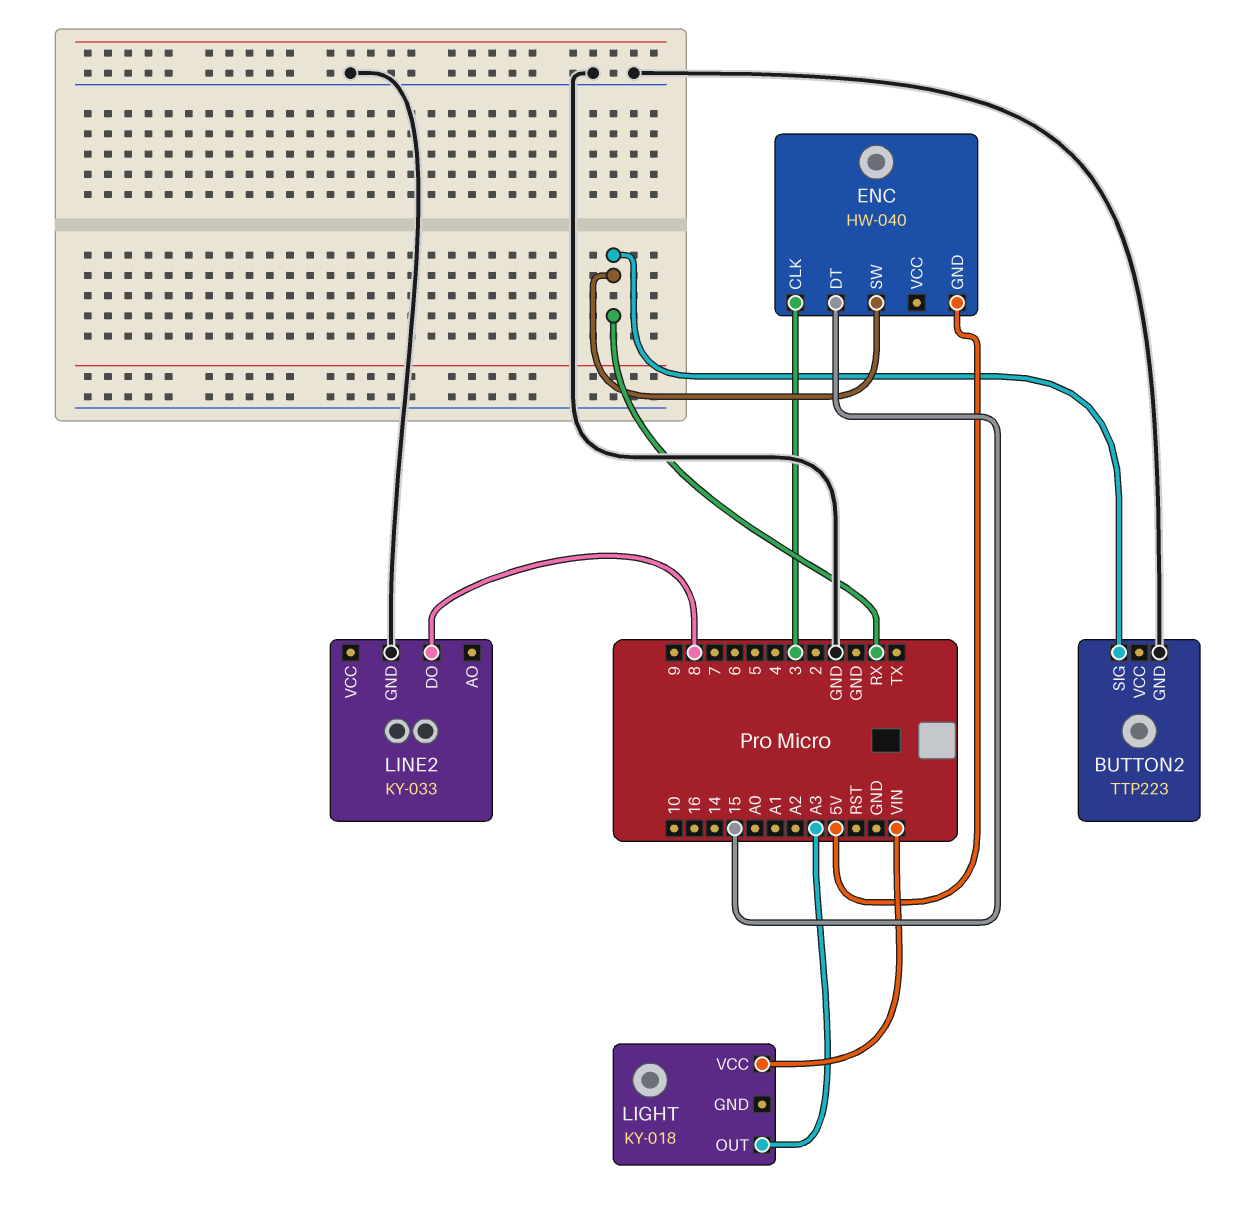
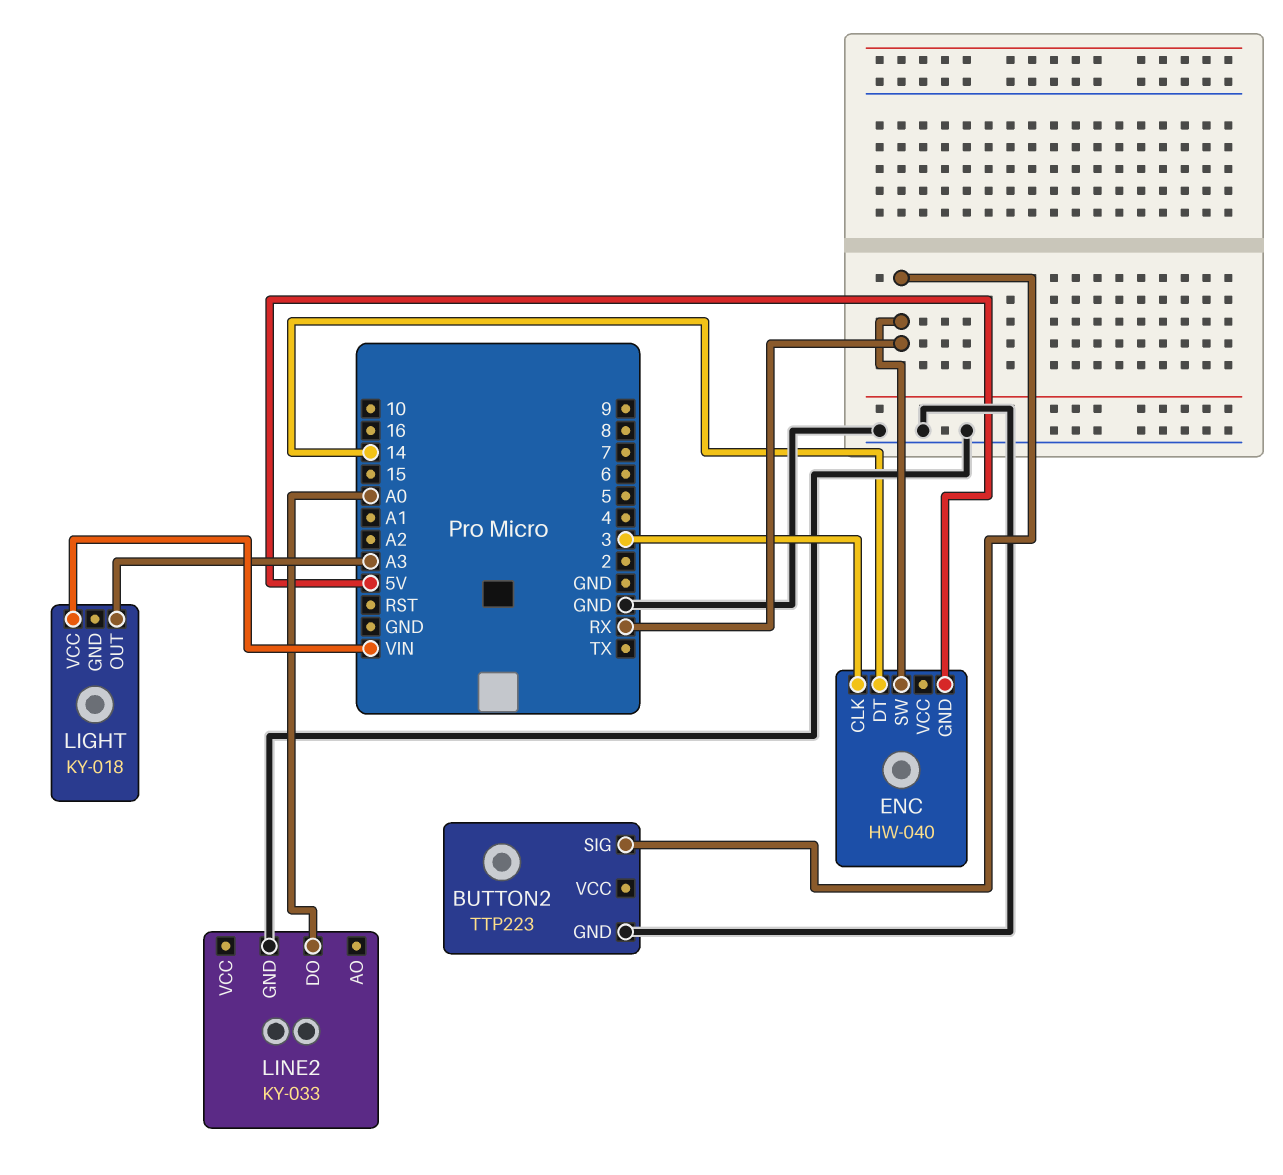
ENC pin DT: 15 -> 14
LINE2 pin DO: 8 -> A0

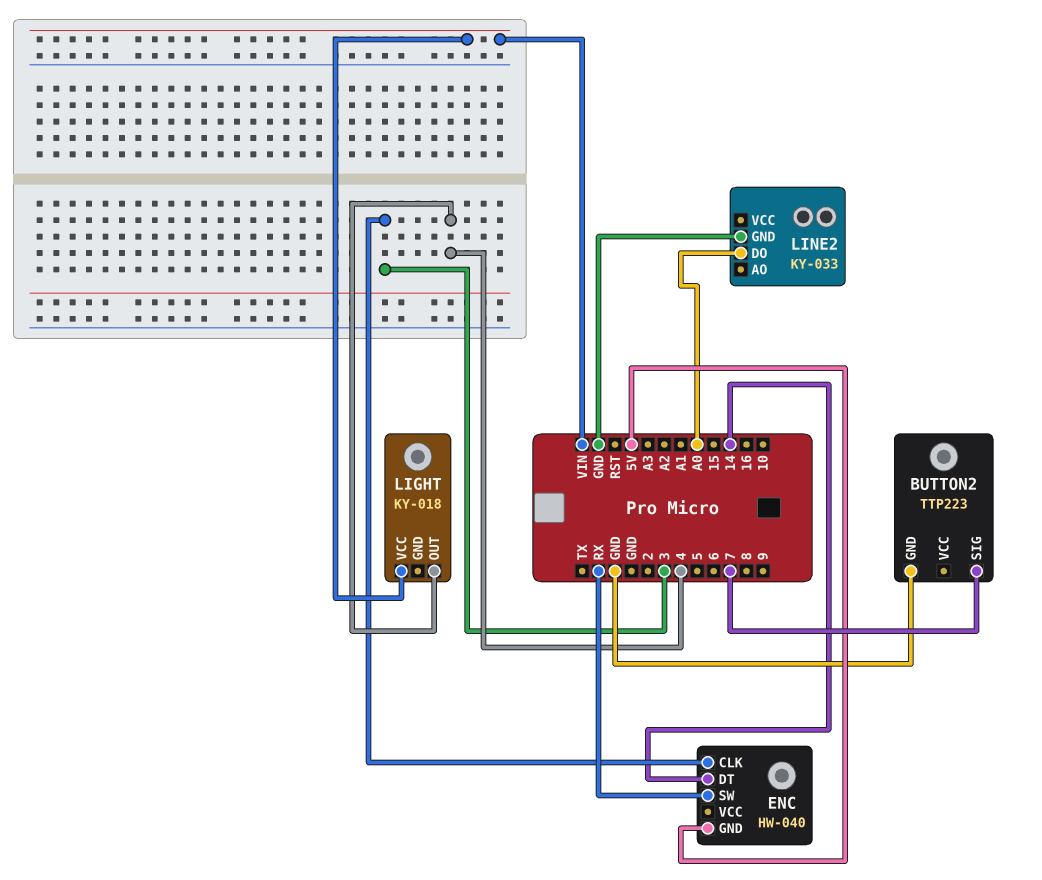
BUTTON2 pin SIG: RX -> 7
LIGHT pin OUT: A3 -> 4

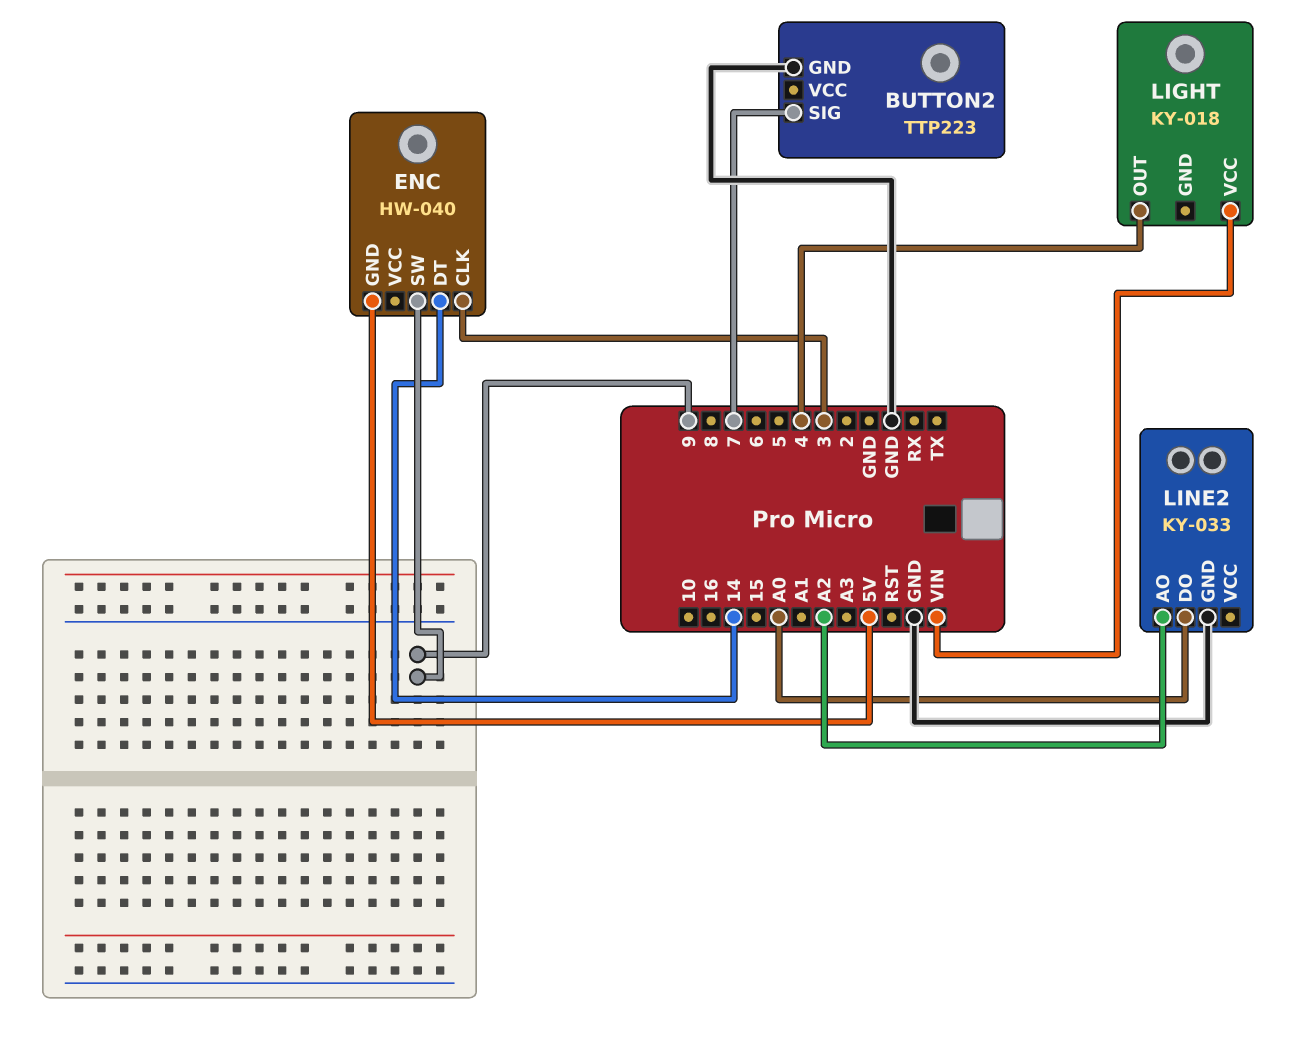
ENC pin SW: RX -> 9
LINE2 pin AO: none -> A2

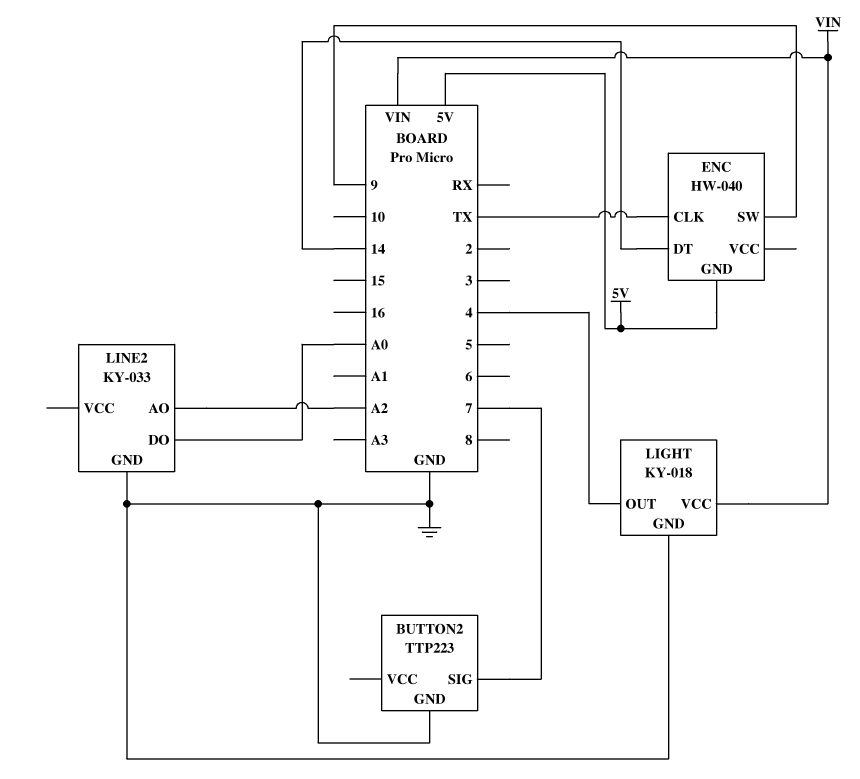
ENC pin CLK: 3 -> TX
LIGHT pin GND: none -> GND

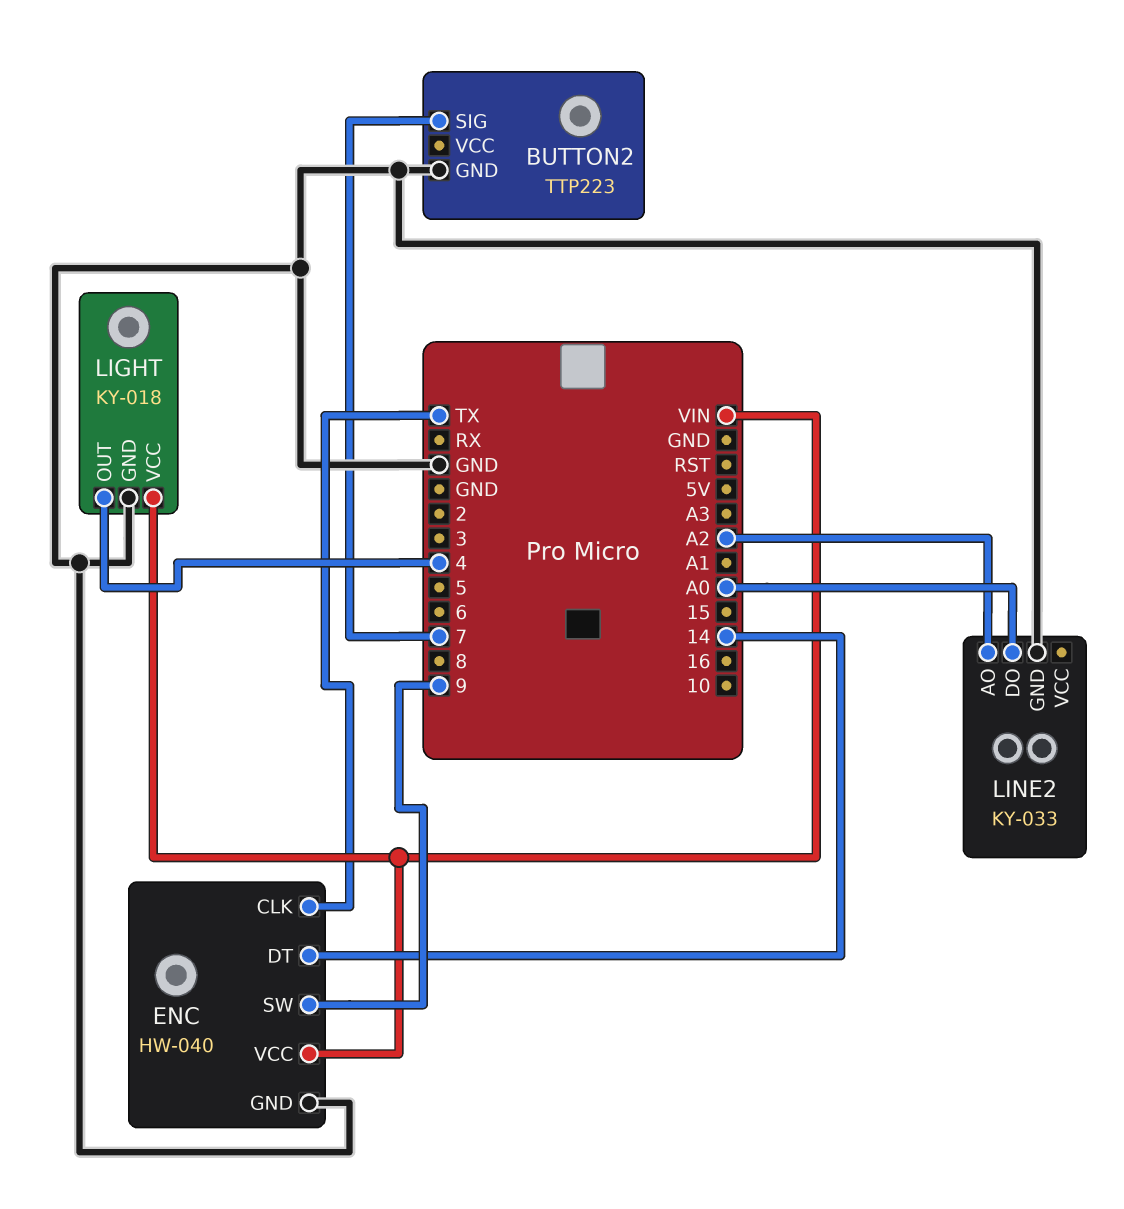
ENC pin GND: 5V -> GND
ENC pin VCC: none -> VIN

